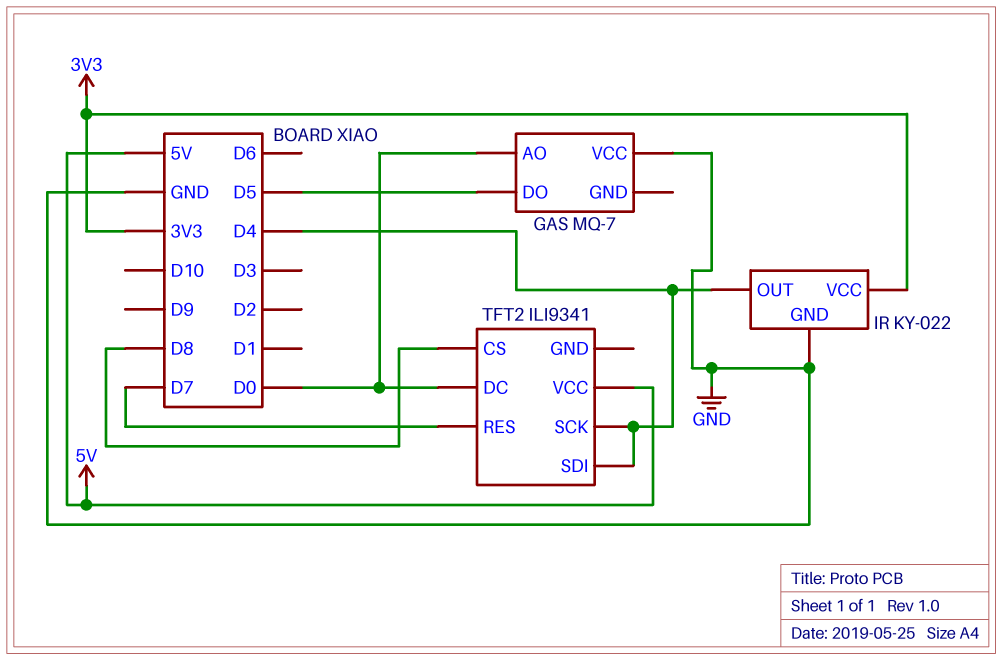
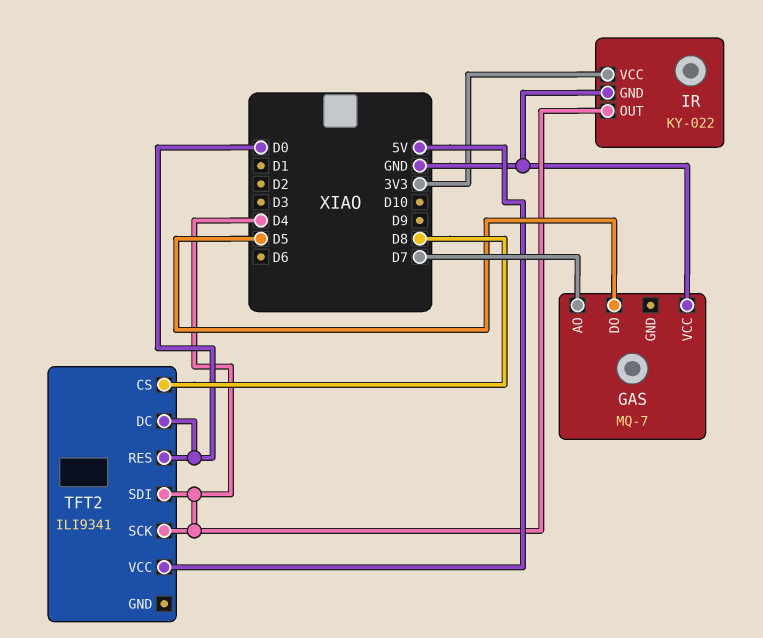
GAS pin AO: D0 -> D7
TFT2 pin RES: D7 -> D0

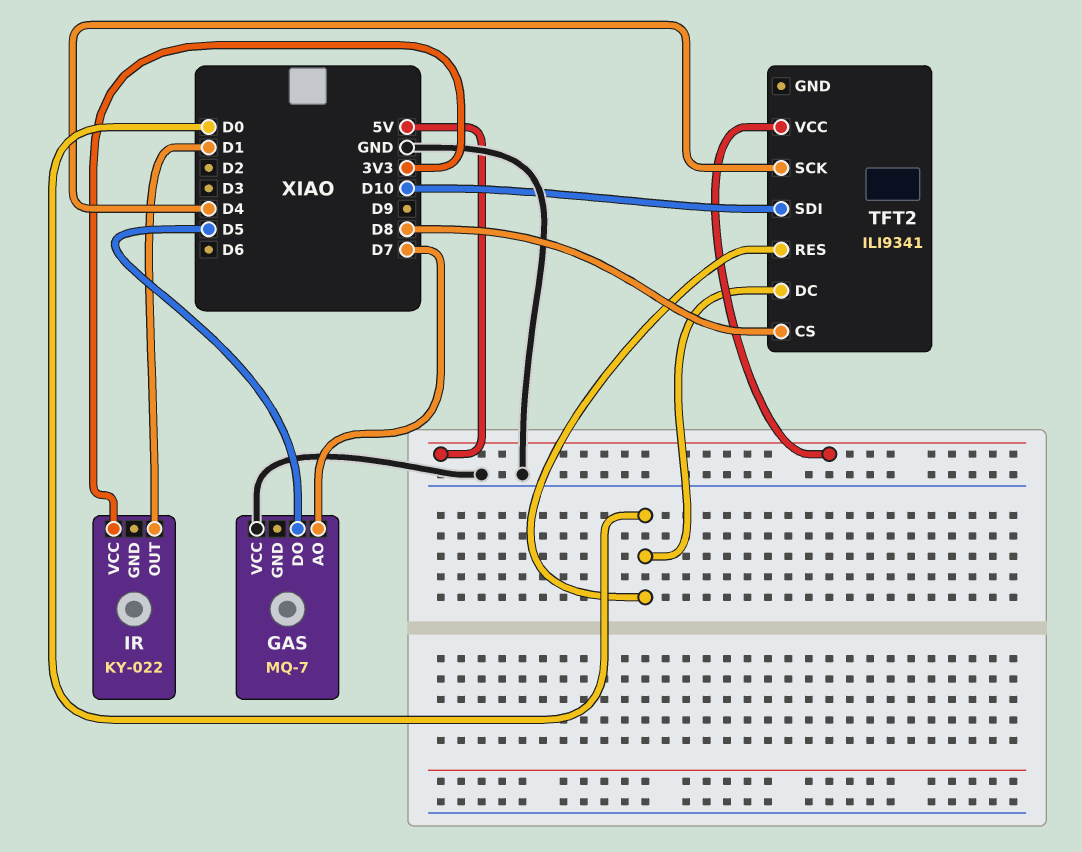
IR pin GND: GND -> none
IR pin OUT: D4 -> D1
TFT2 pin SDI: D4 -> D10

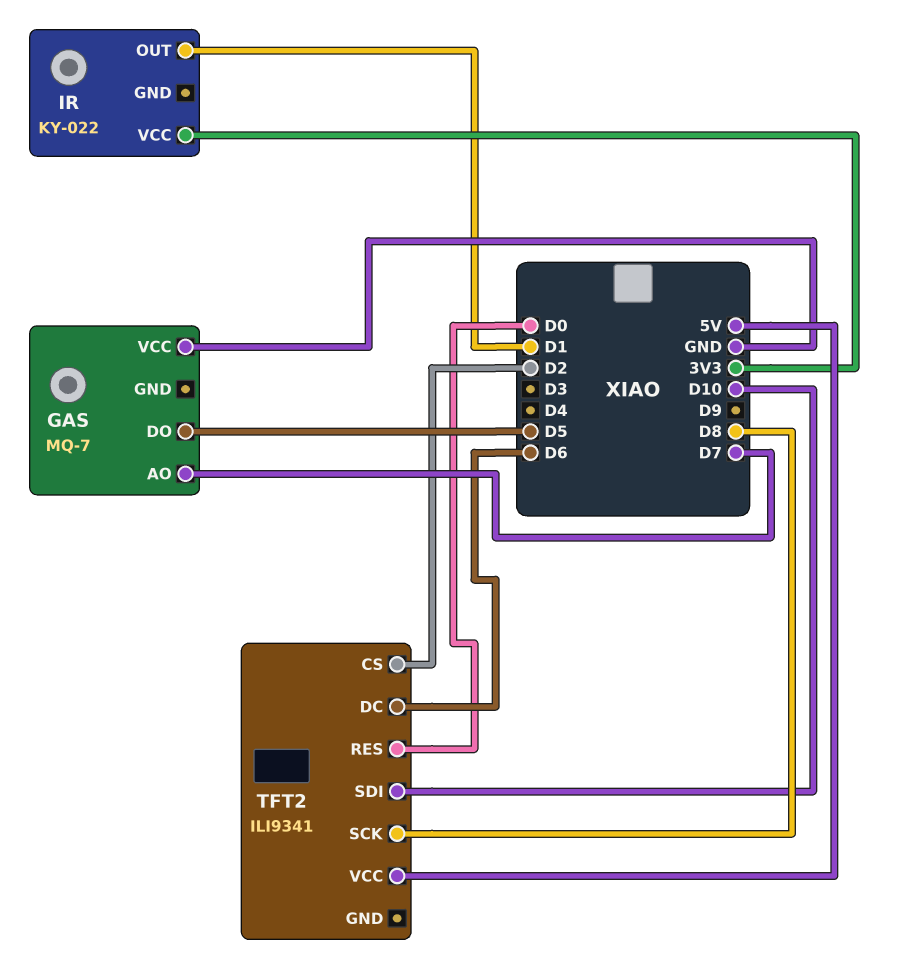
TFT2 pin CS: D8 -> D2
TFT2 pin DC: D0 -> D6
TFT2 pin SCK: D4 -> D8

